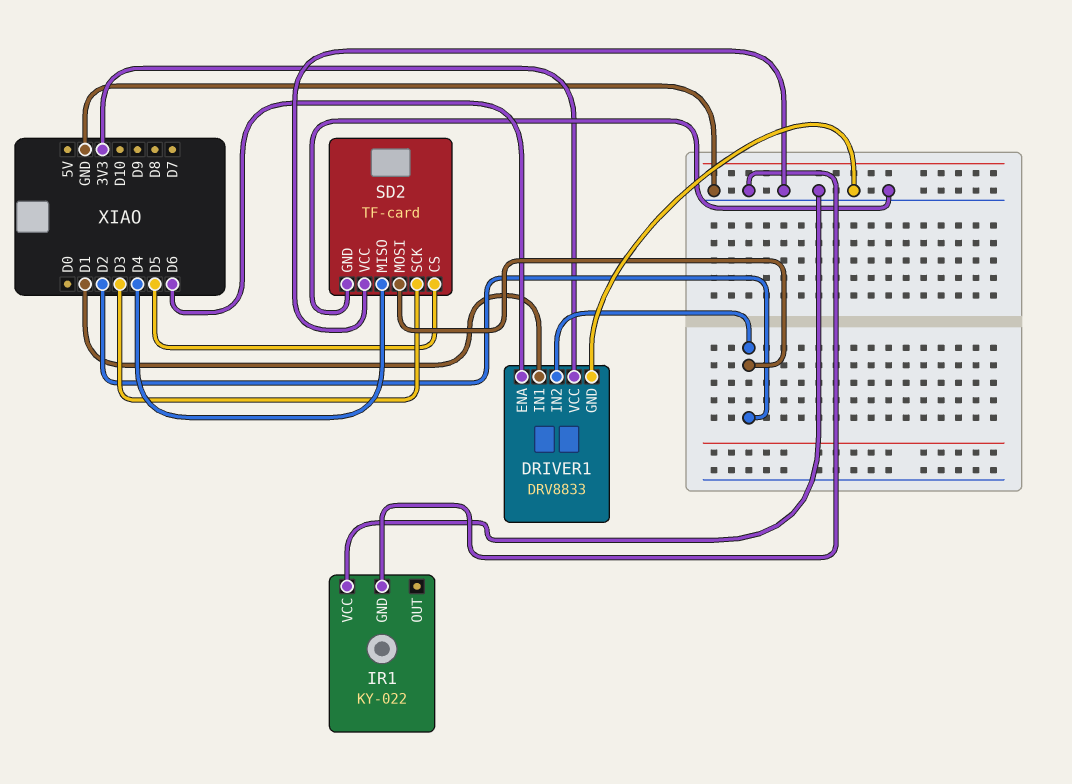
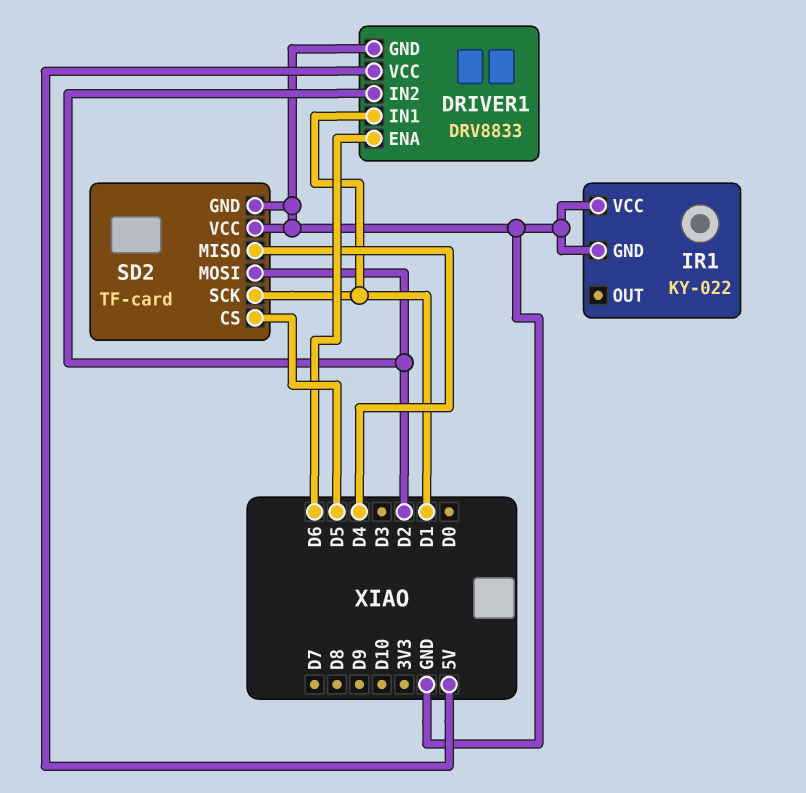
DRIVER1 pin VCC: 3V3 -> 5V
SD2 pin SCK: D3 -> D1

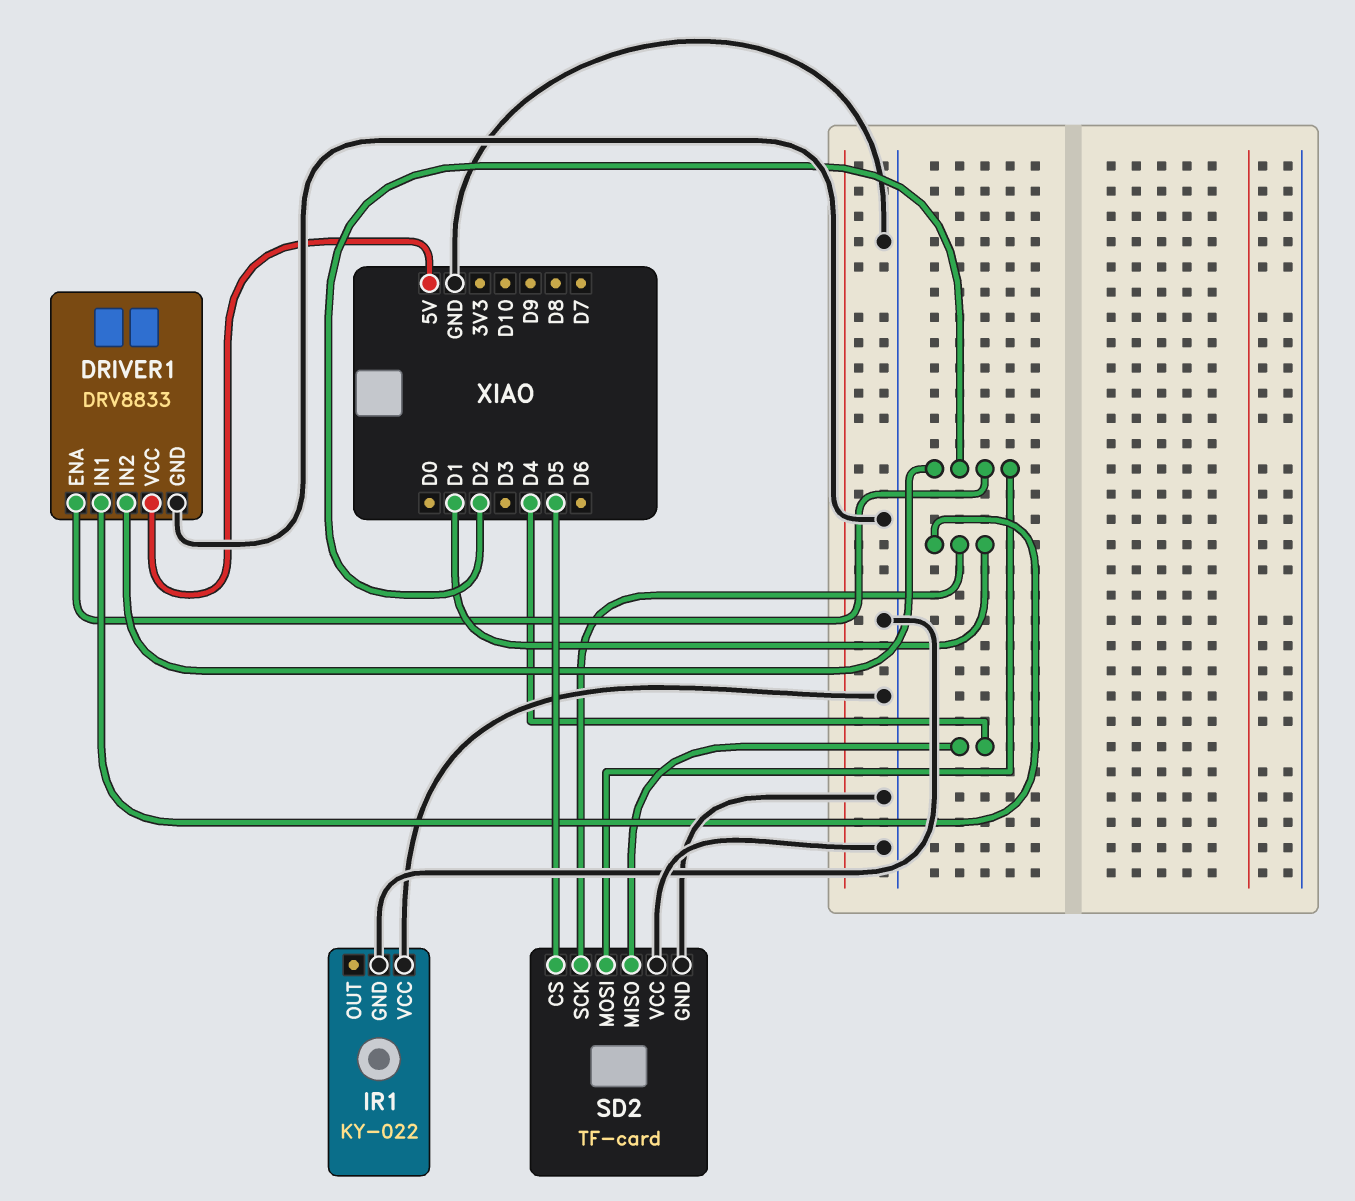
DRIVER1 pin ENA: D6 -> D2

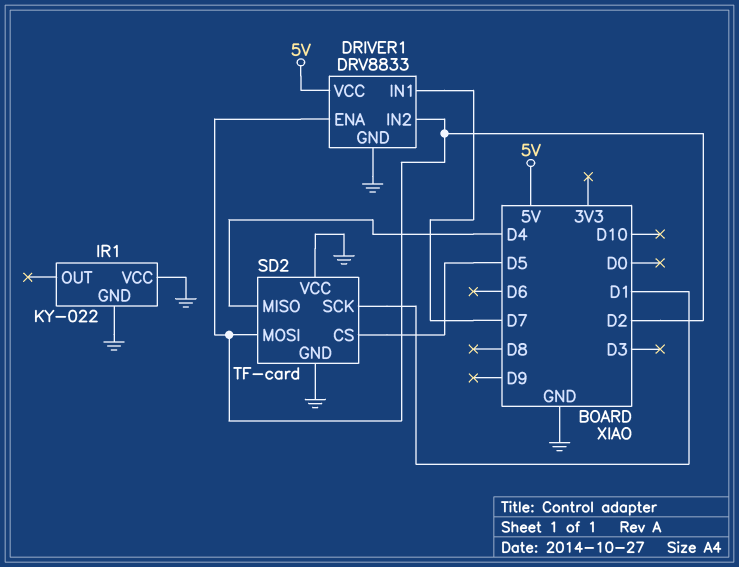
DRIVER1 pin IN1: D1 -> D7

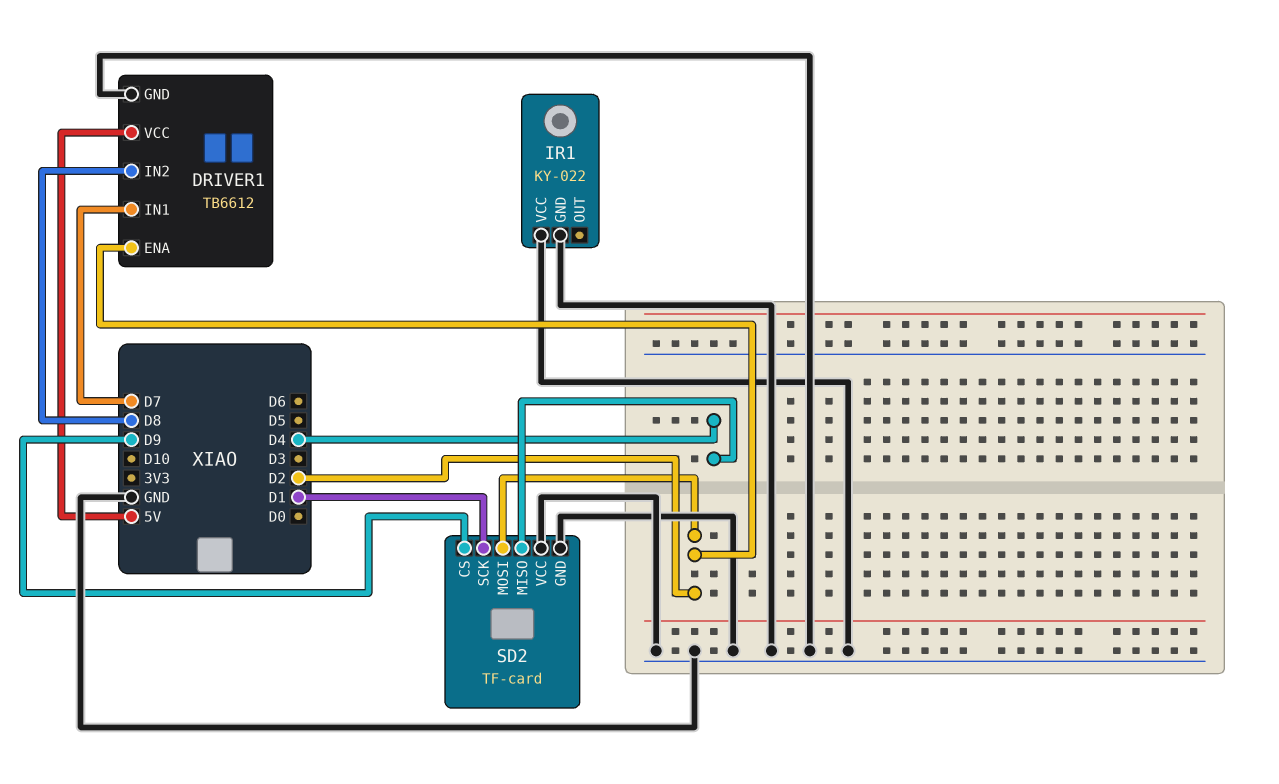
DRIVER1: DRV8833 -> TB6612
DRIVER1 pin IN2: D2 -> D8
SD2 pin CS: D5 -> D9

